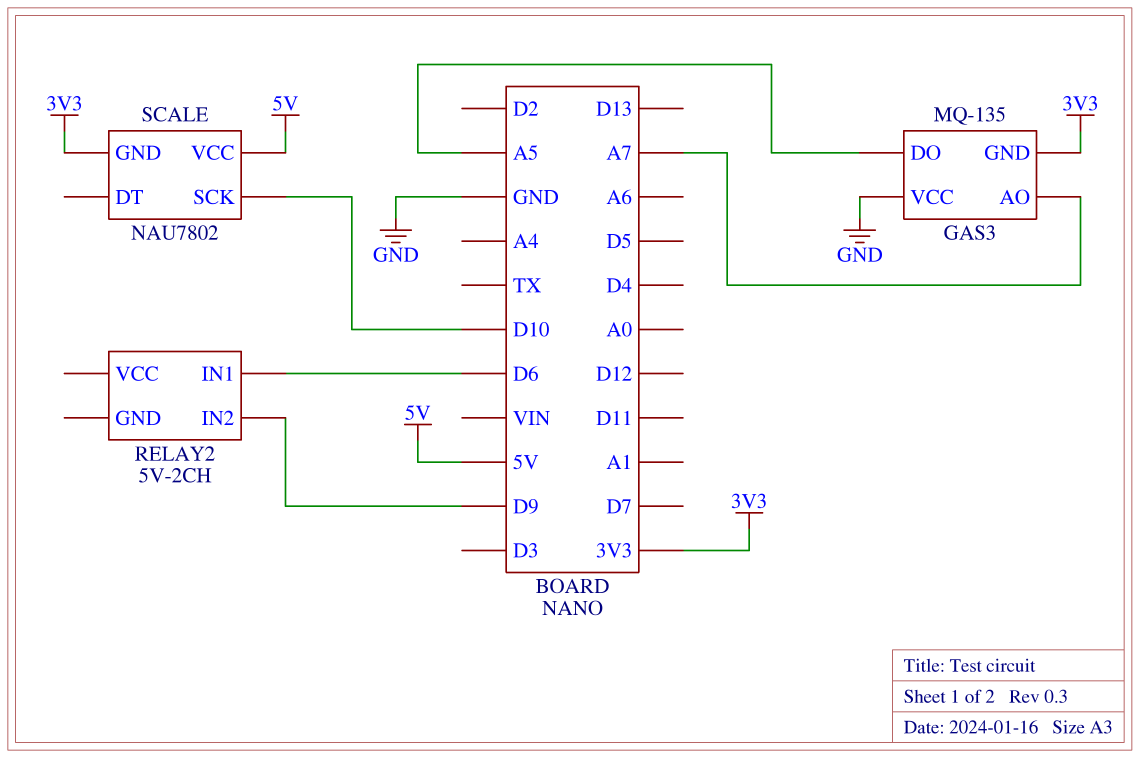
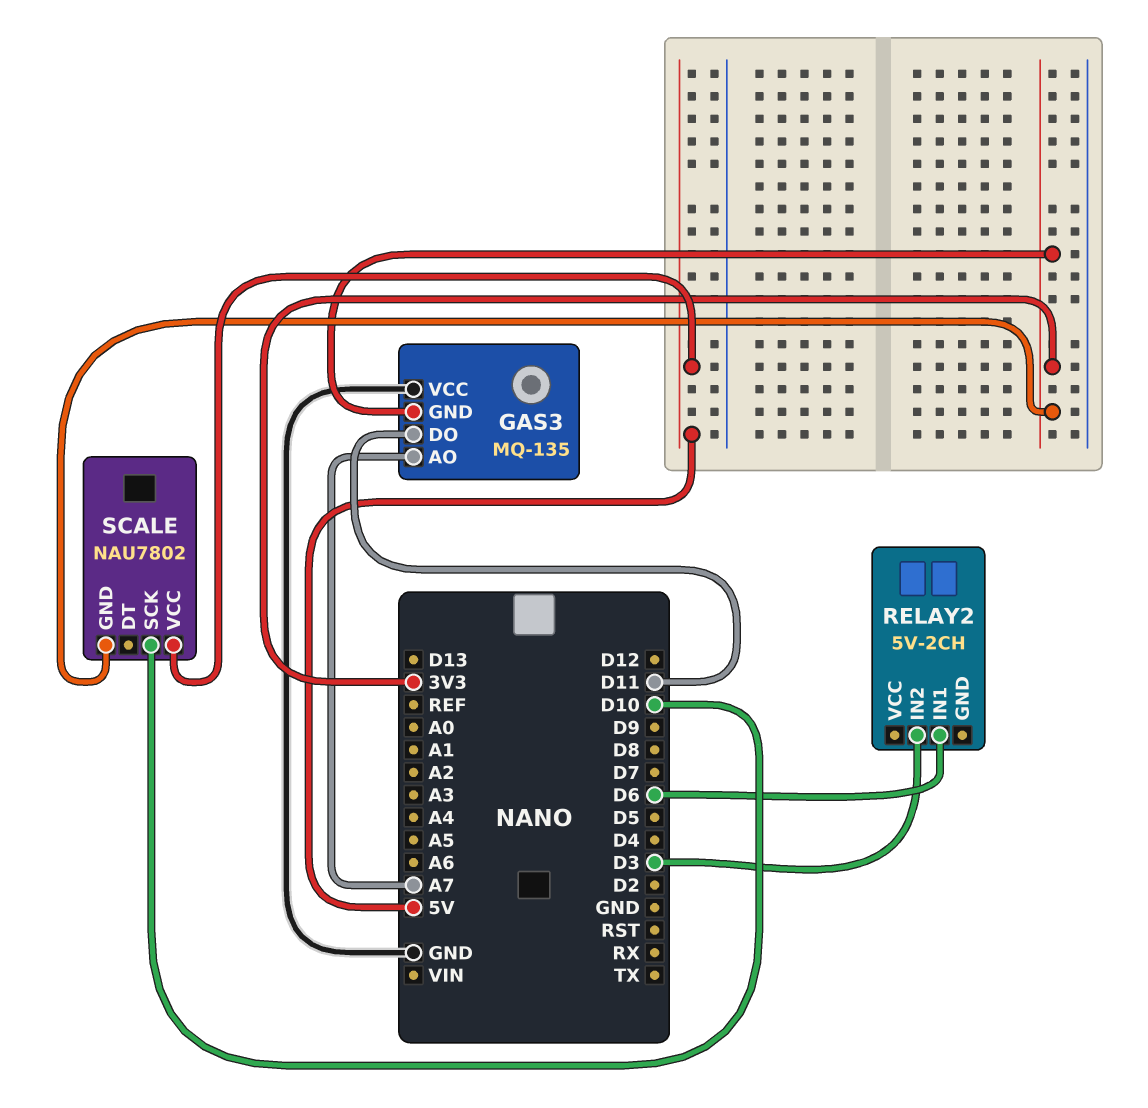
GAS3 pin DO: A5 -> D11
RELAY2 pin IN2: D9 -> D3

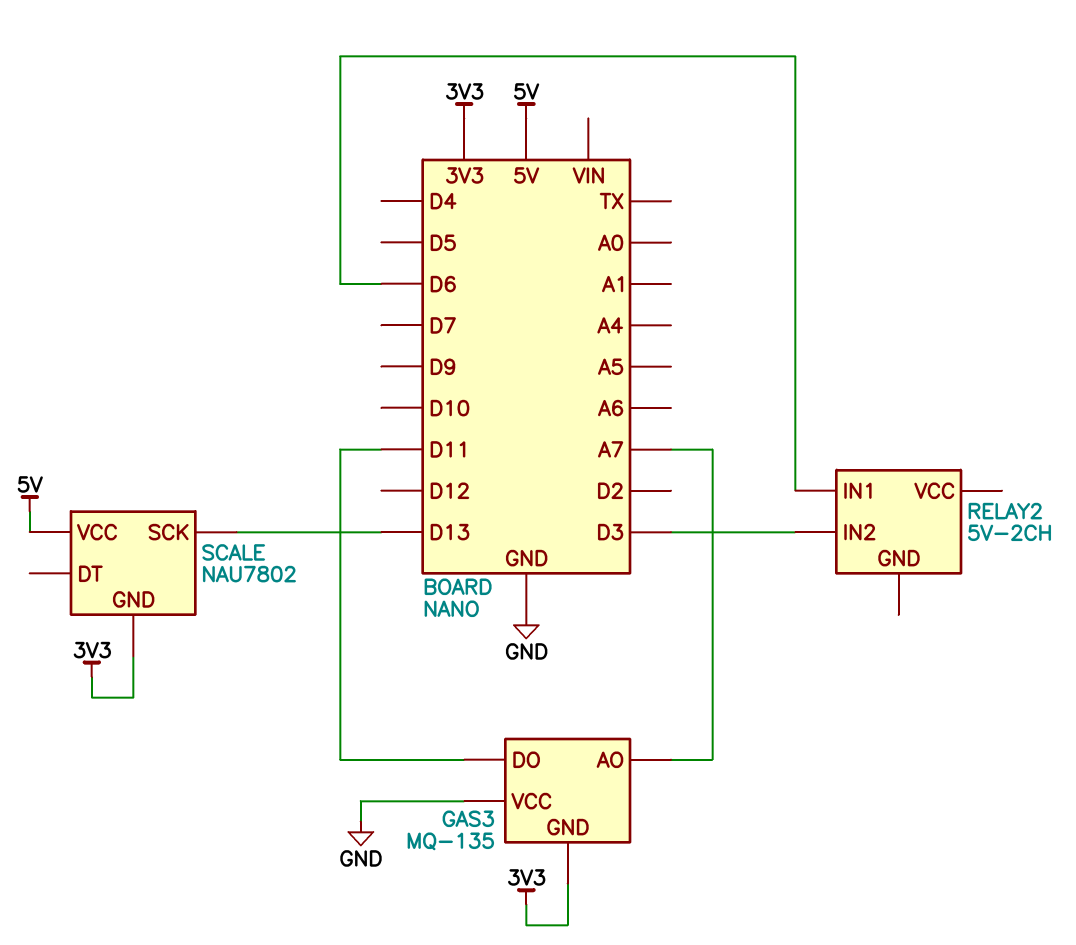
SCALE pin SCK: D10 -> D13

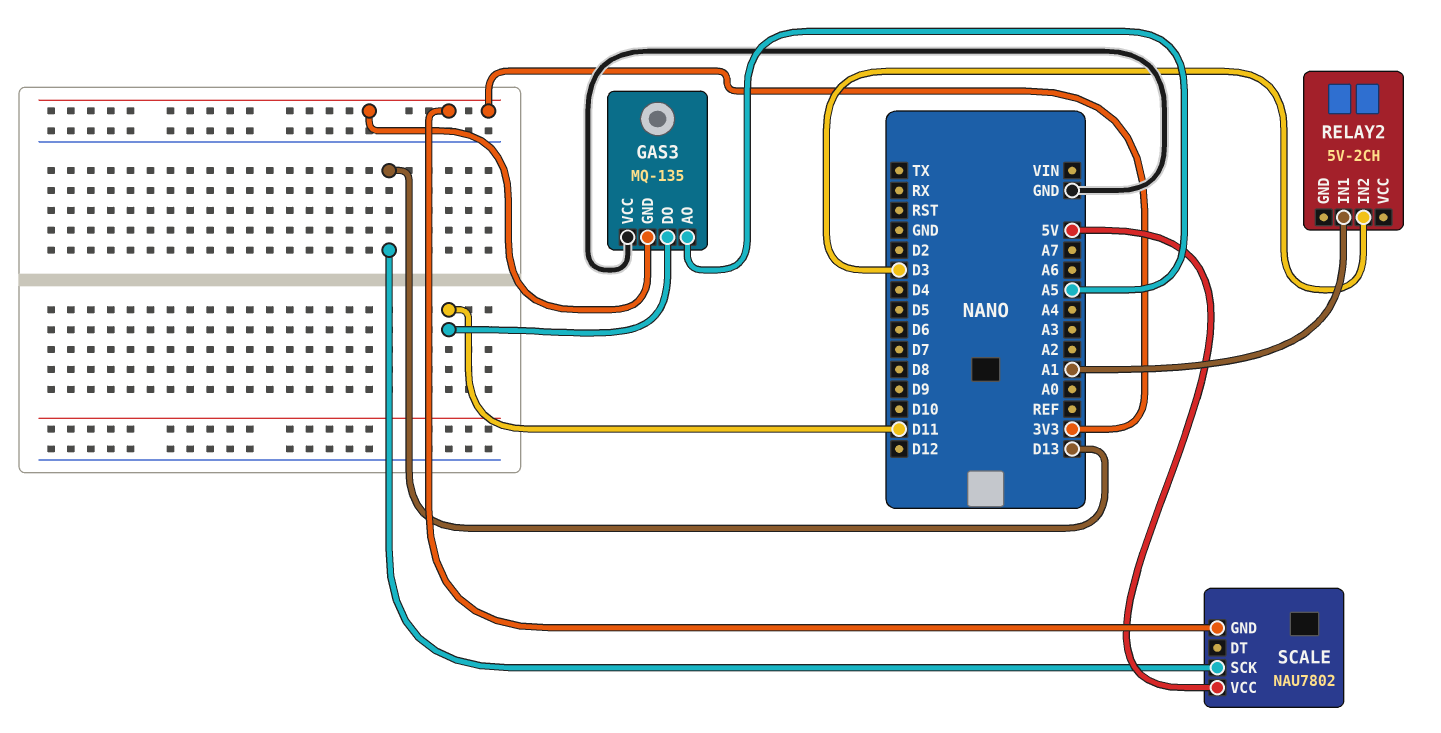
GAS3 pin AO: A7 -> A5
RELAY2 pin IN1: D6 -> A1

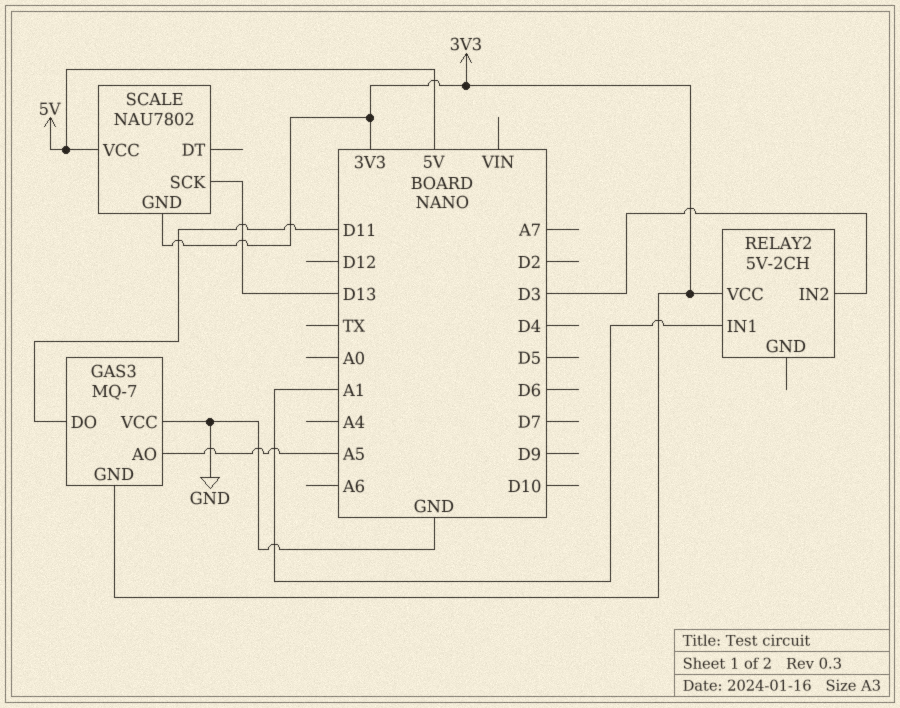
GAS3: MQ-135 -> MQ-7
RELAY2 pin VCC: none -> 3V3

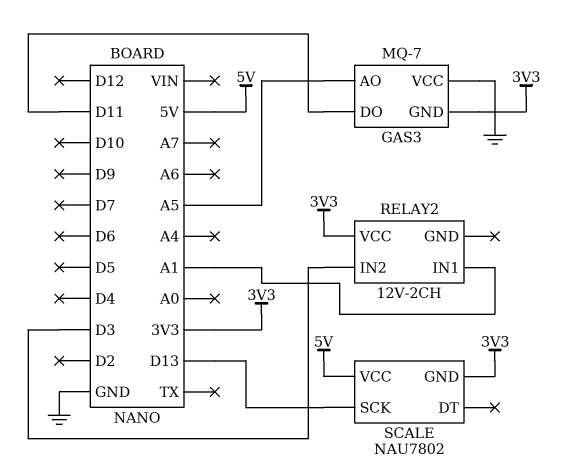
RELAY2: 5V-2CH -> 12V-2CH

